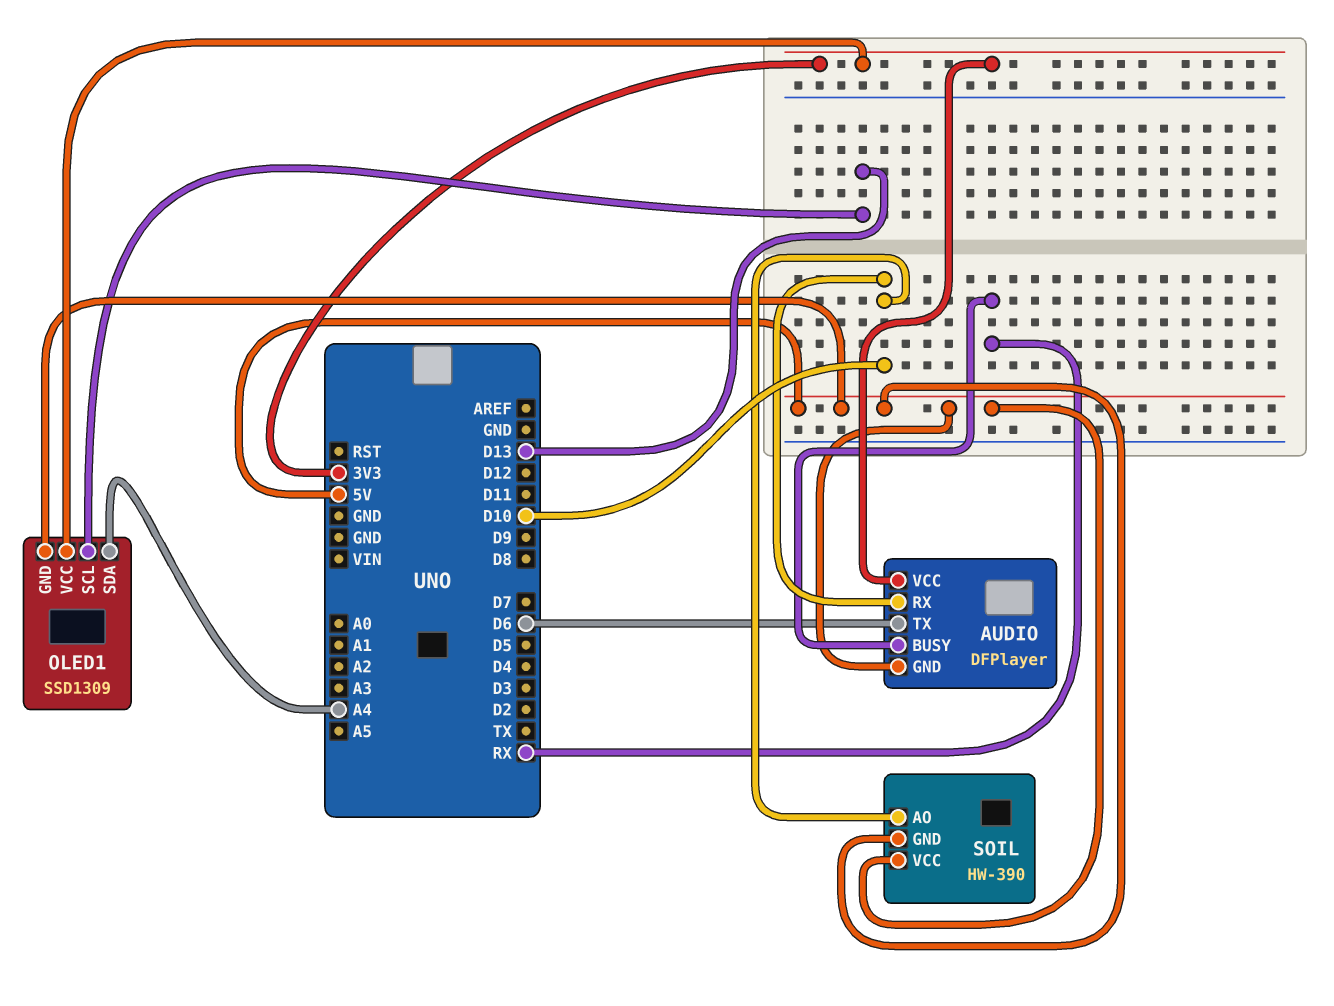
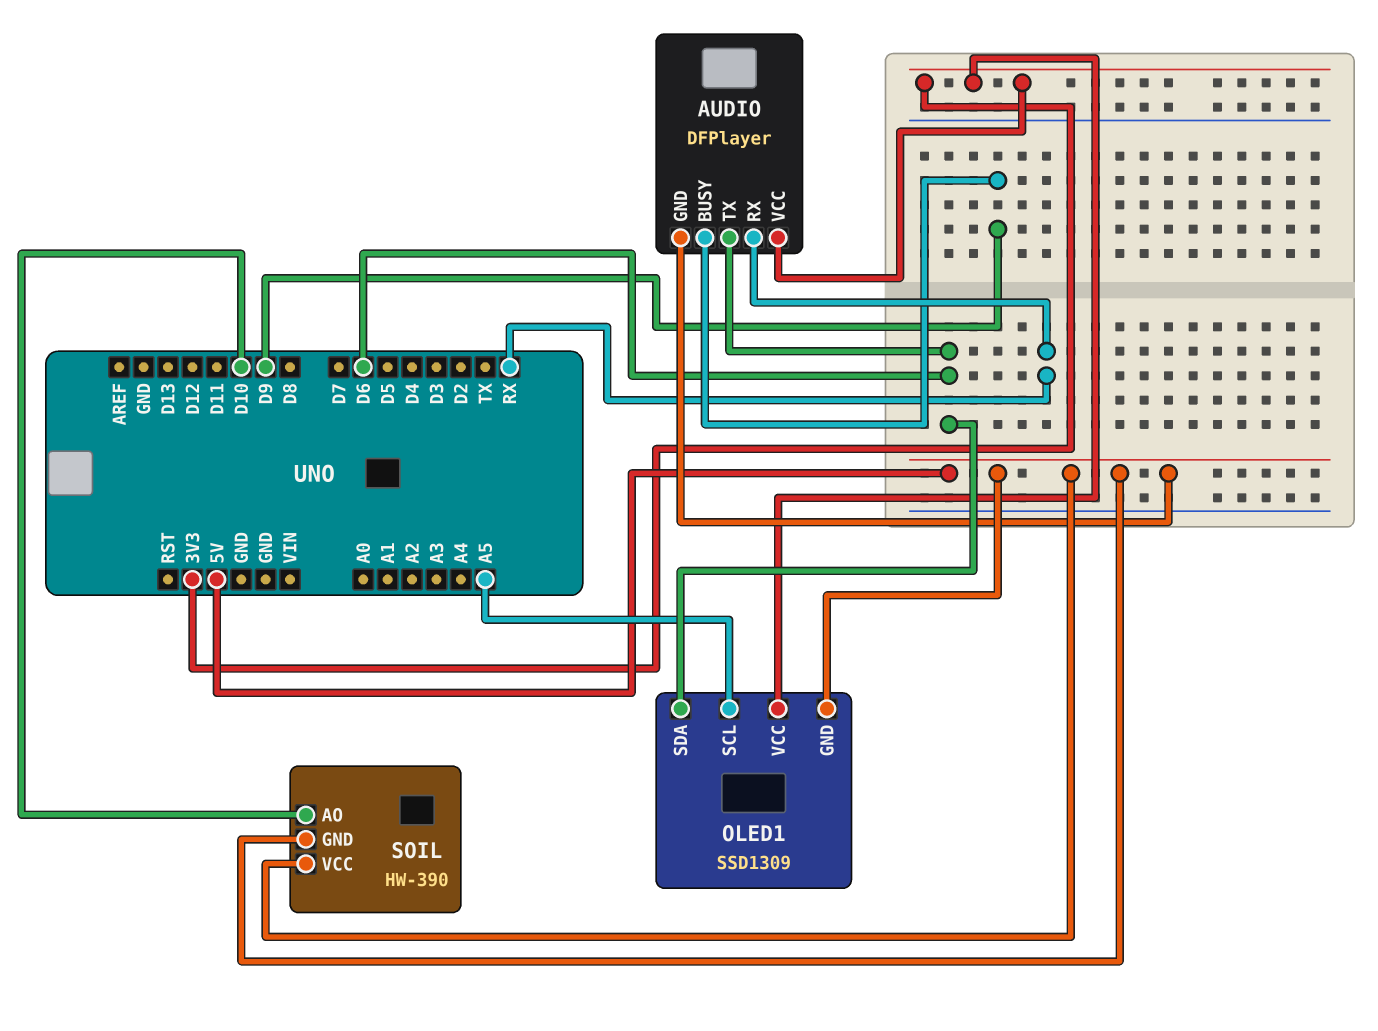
AUDIO pin BUSY: RX -> D9
AUDIO pin RX: D10 -> RX
OLED1 pin SCL: D13 -> A5
OLED1 pin SDA: A4 -> D6

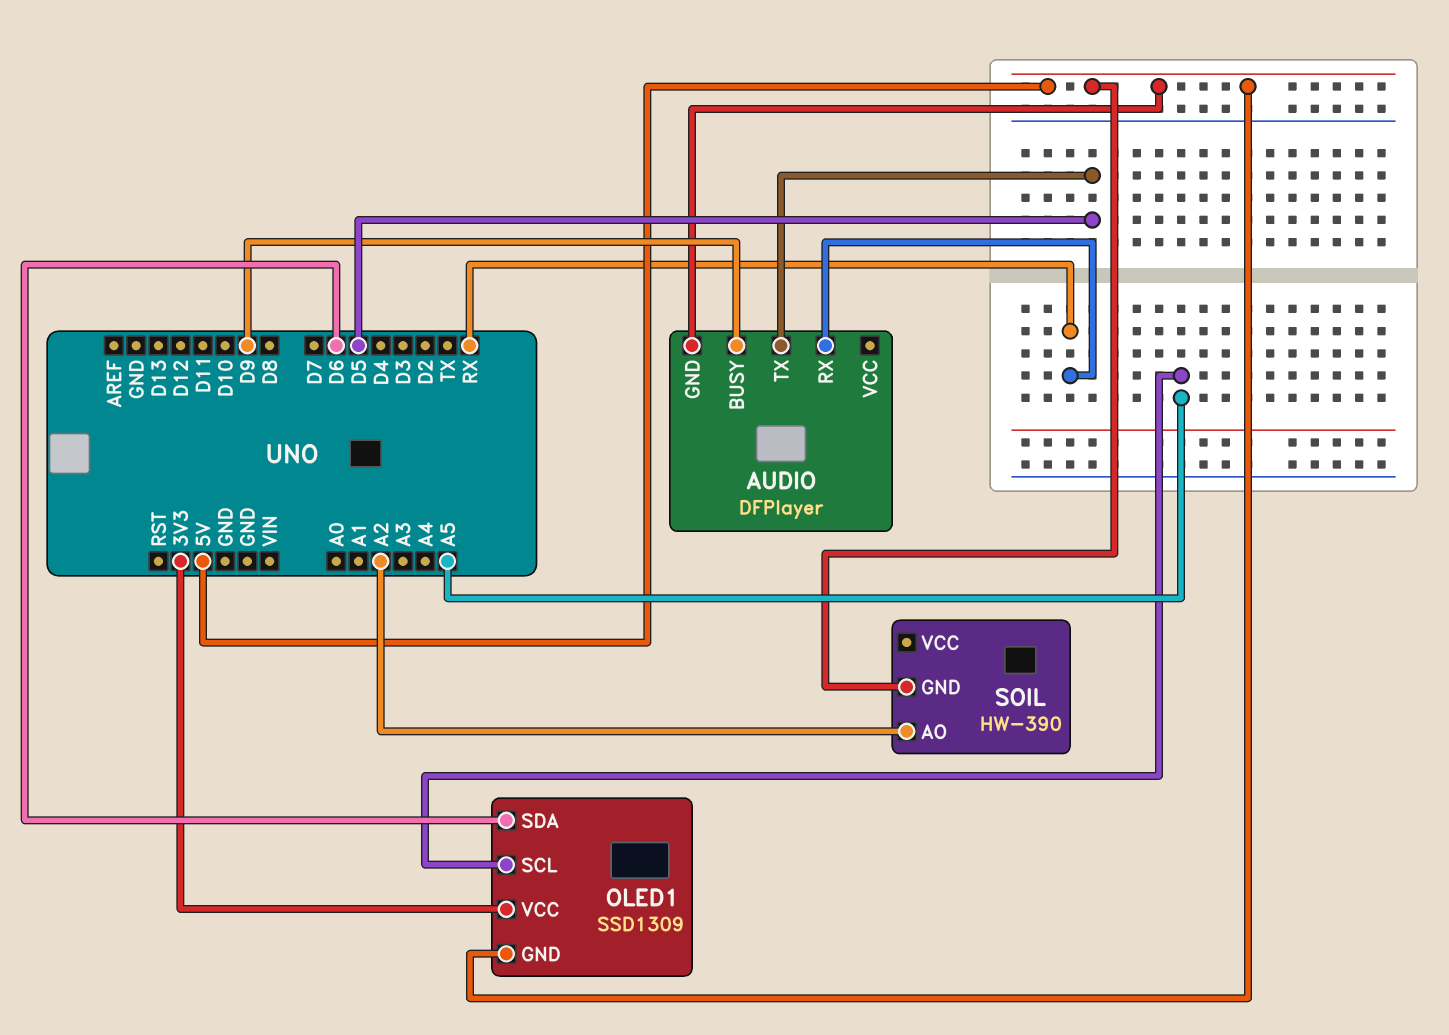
AUDIO pin TX: D6 -> D5
AUDIO pin VCC: 3V3 -> none
SOIL pin AO: D10 -> A2
SOIL pin VCC: 5V -> none

